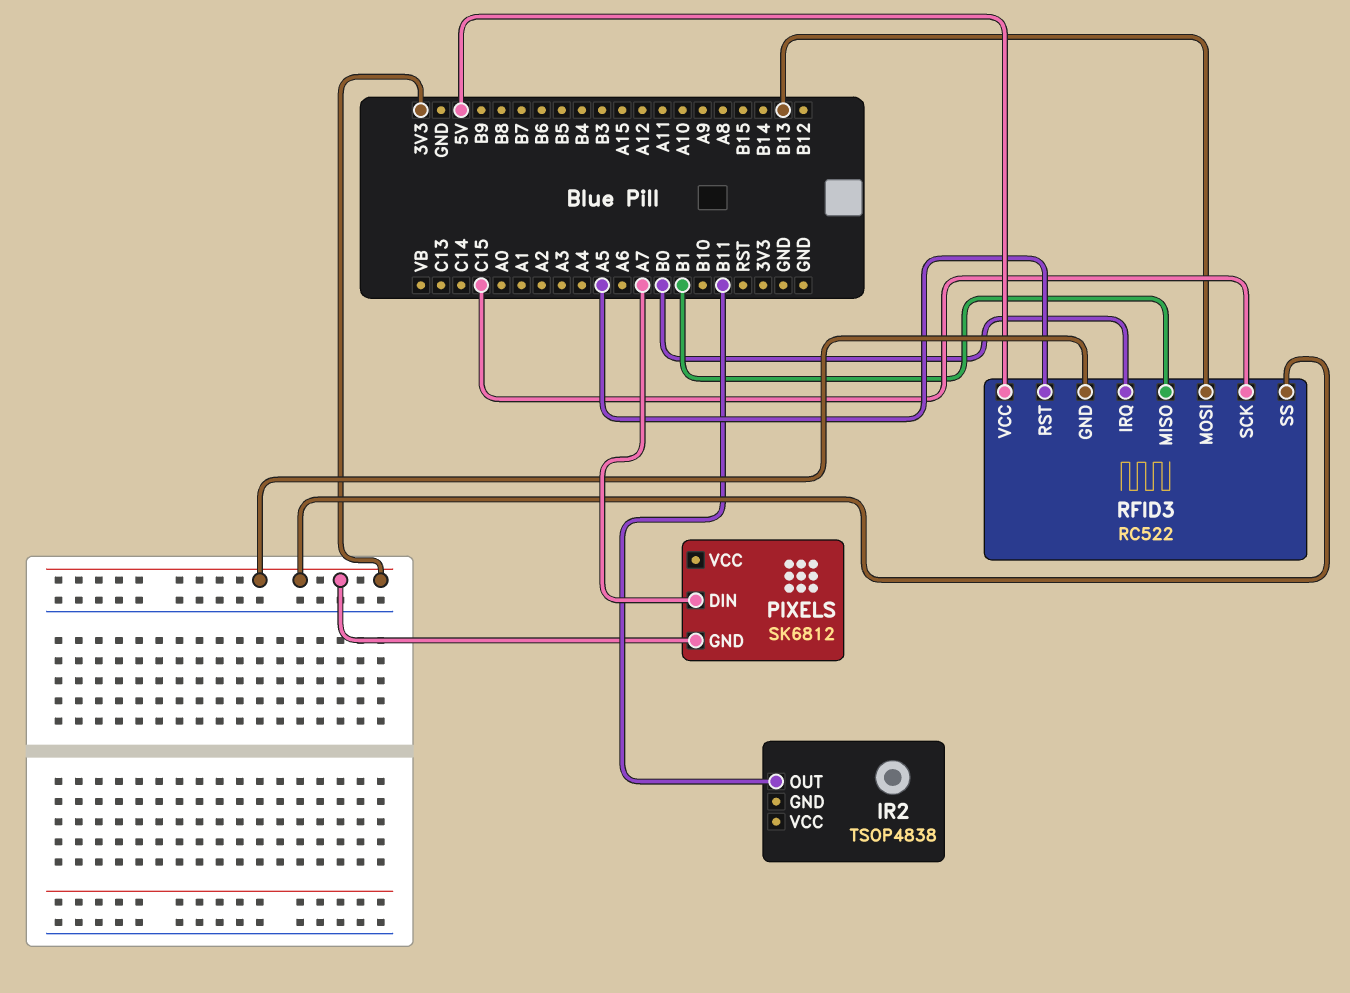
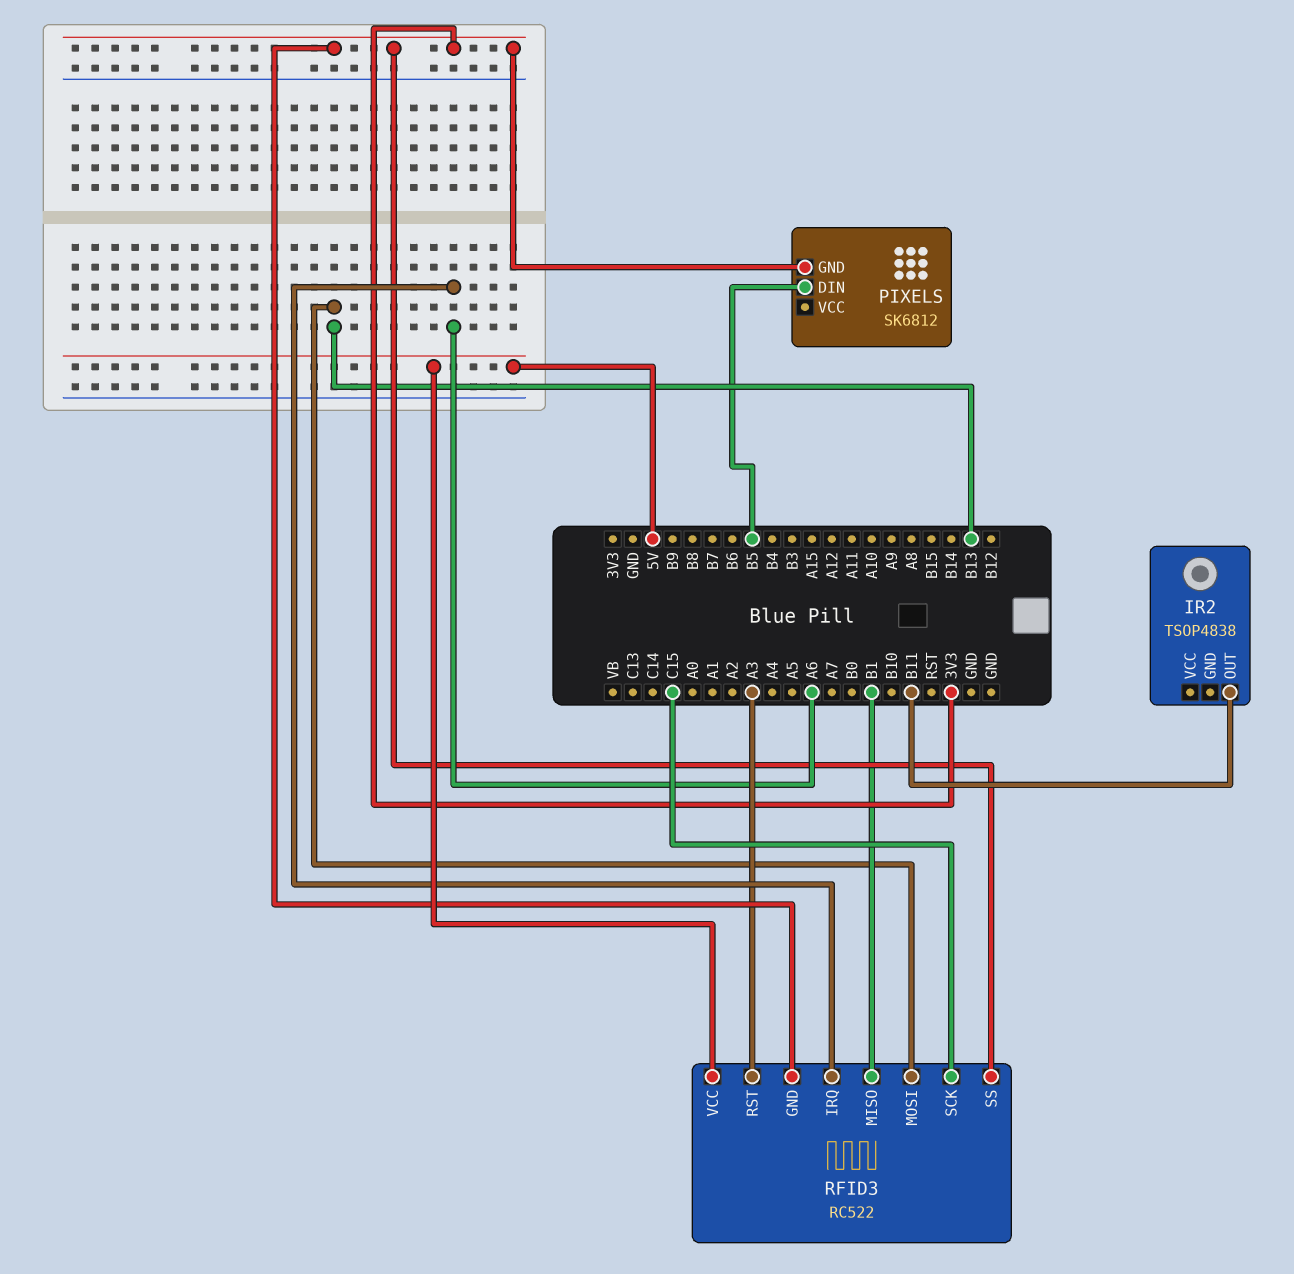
PIXELS pin DIN: A7 -> B5
RFID3 pin IRQ: B0 -> A6
RFID3 pin RST: A5 -> A3

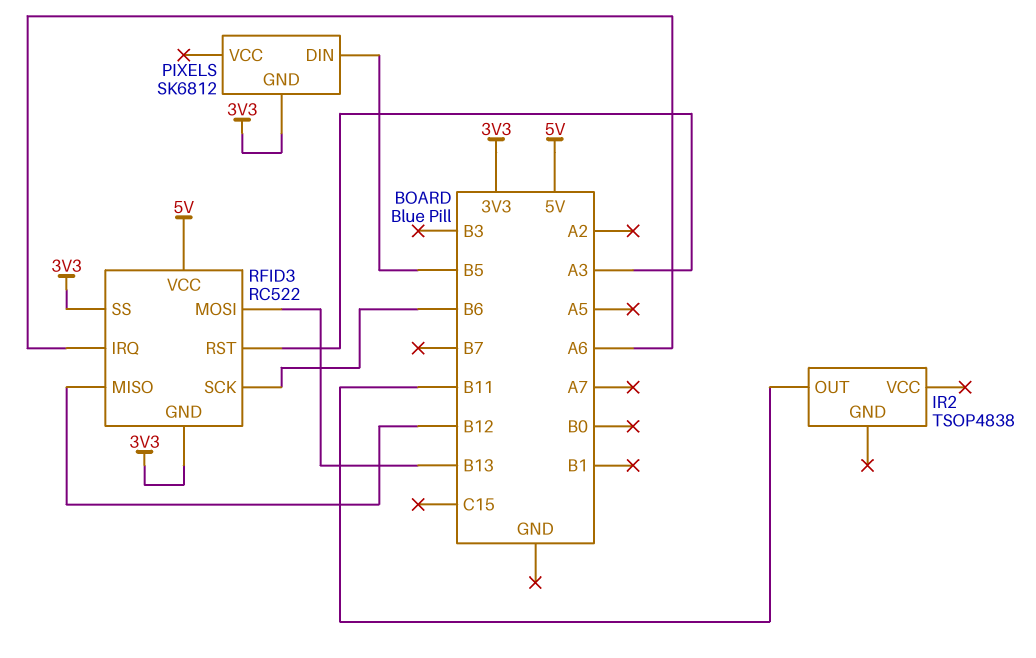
RFID3 pin MISO: B1 -> B12
RFID3 pin SCK: C15 -> B6

